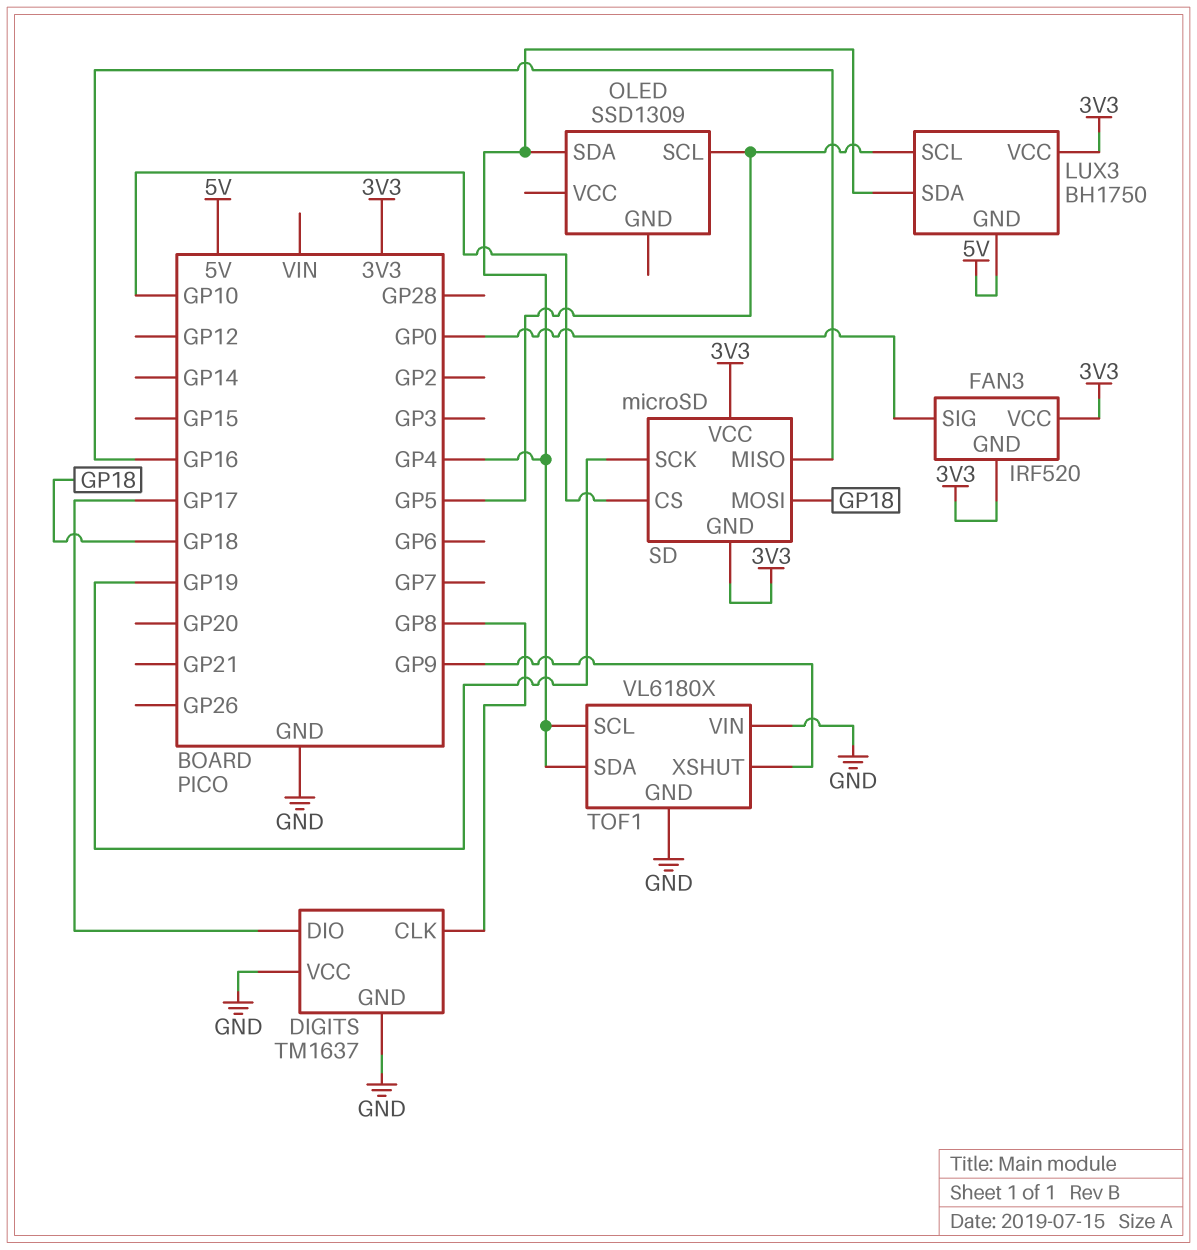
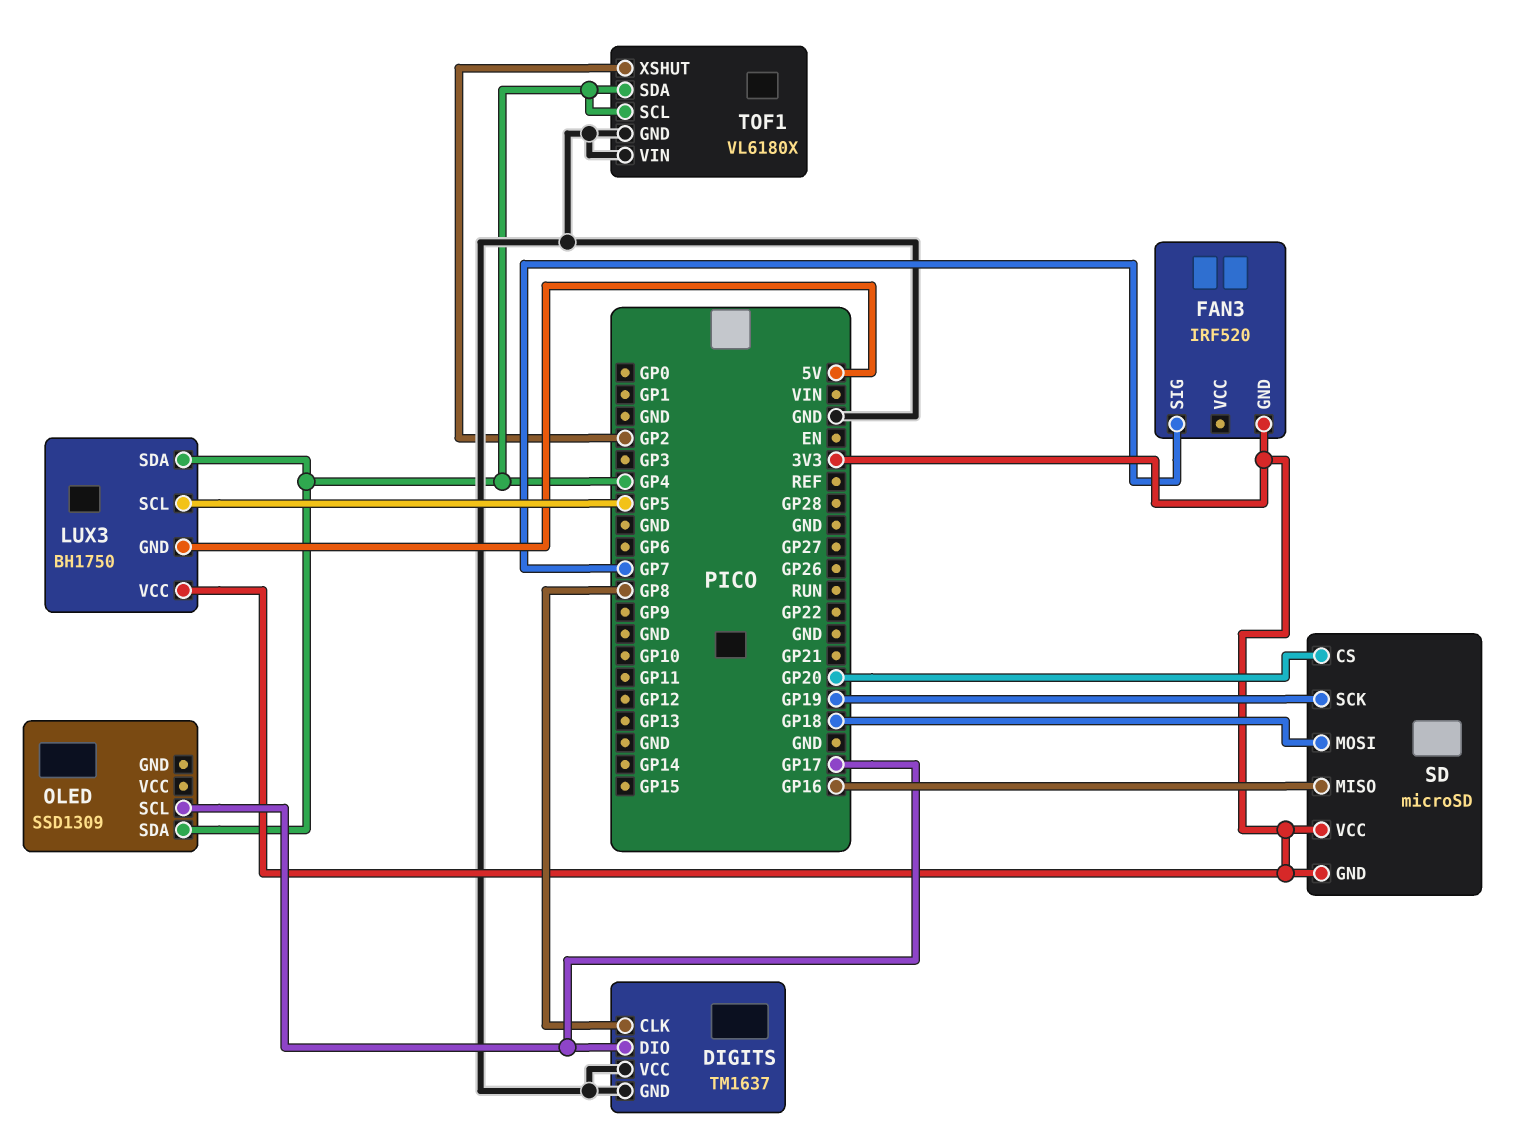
FAN3 pin SIG: GP0 -> GP7
FAN3 pin VCC: 3V3 -> none
OLED pin SCL: GP5 -> GP17
SD pin CS: GP10 -> GP20
TOF1 pin XSHUT: GP9 -> GP2

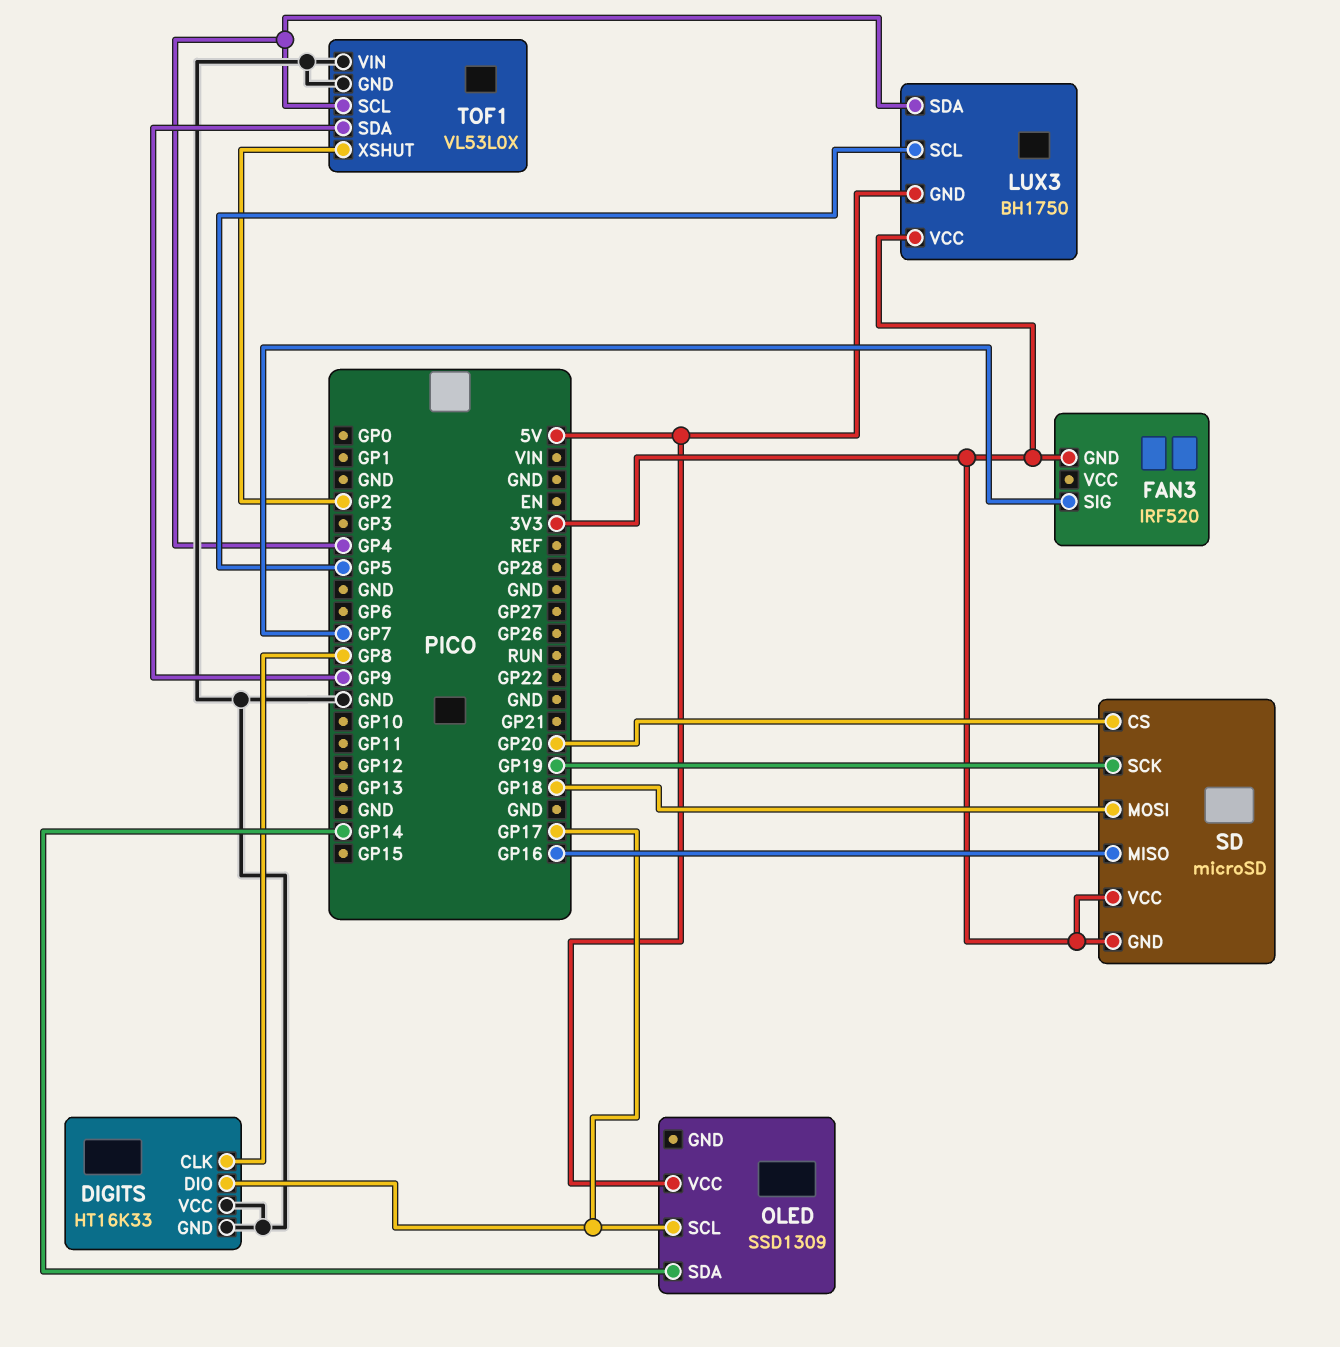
DIGITS: TM1637 -> HT16K33
OLED pin SDA: GP4 -> GP14
OLED pin VCC: none -> 5V
TOF1: VL6180X -> VL53L0X
TOF1 pin SDA: GP4 -> GP9

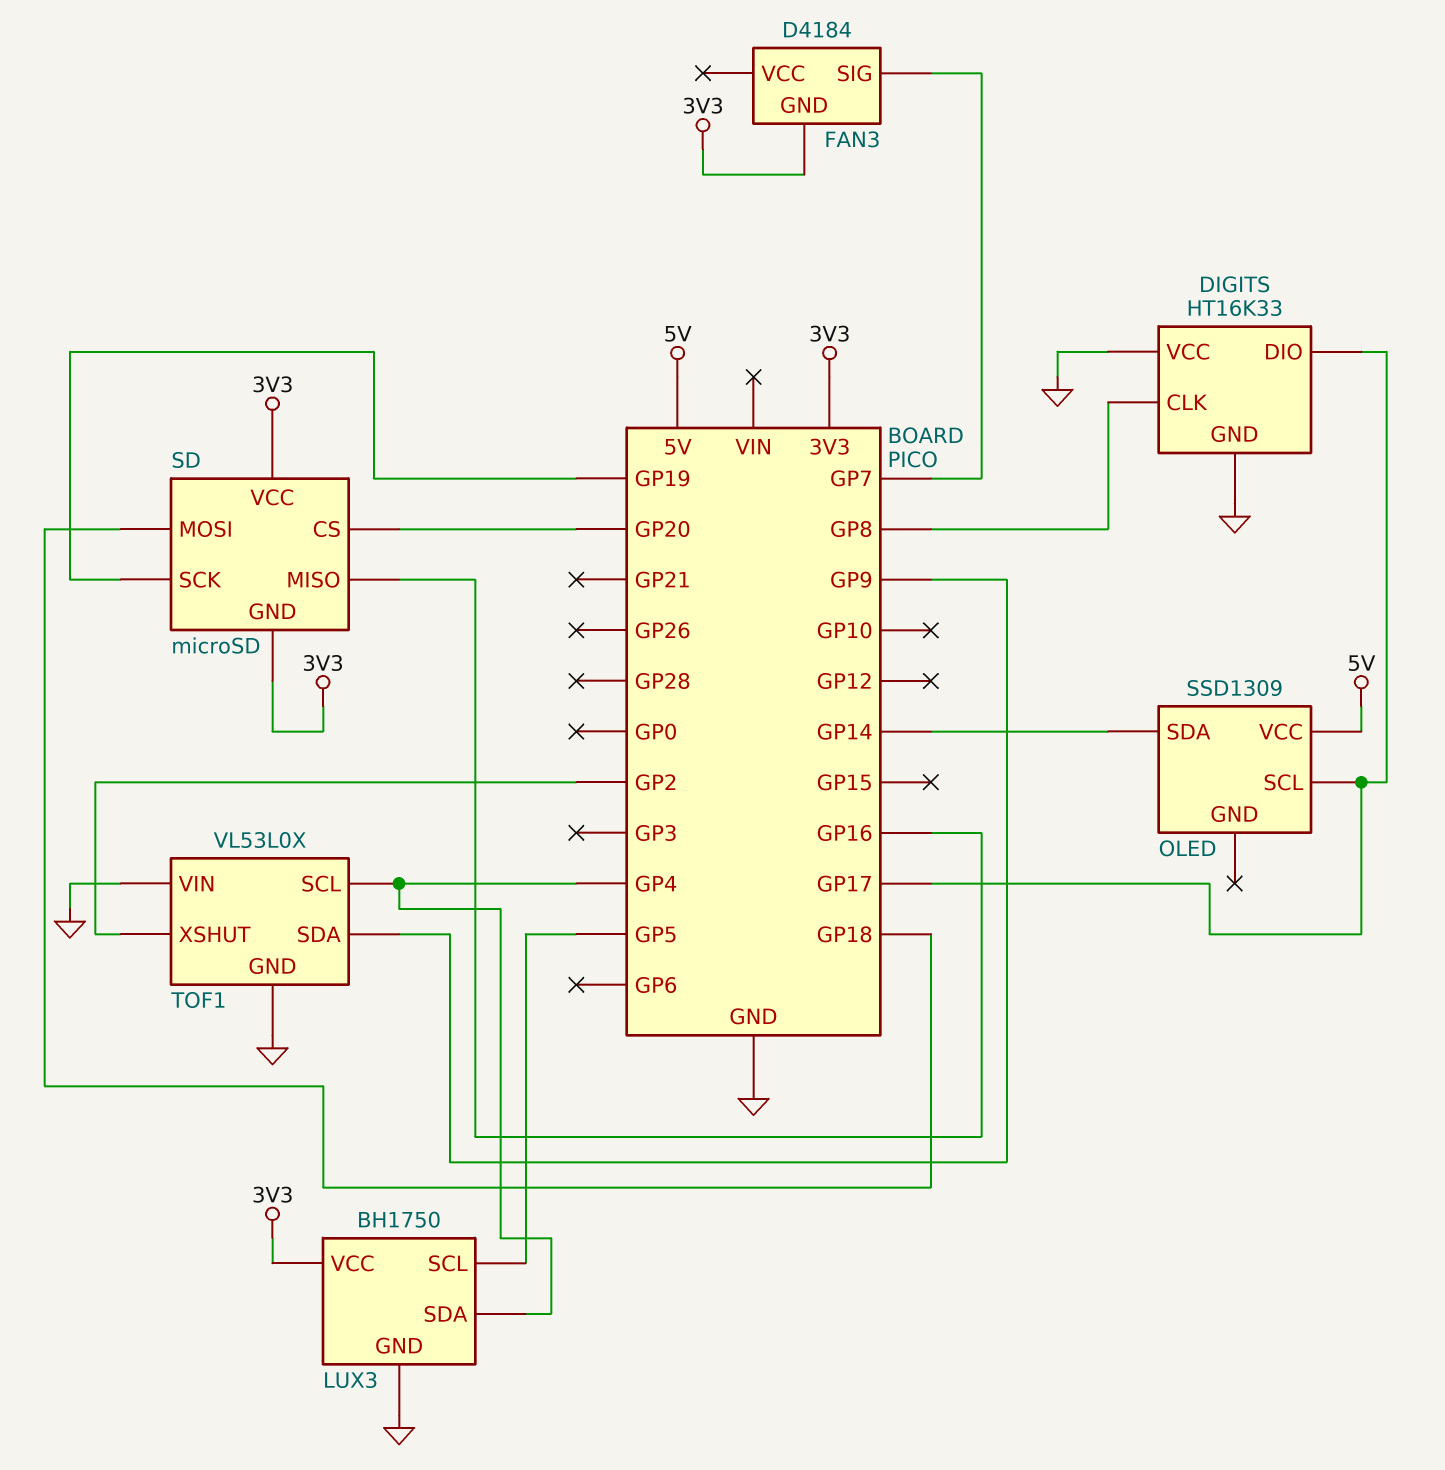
FAN3: IRF520 -> D4184
LUX3 pin GND: 5V -> GND

